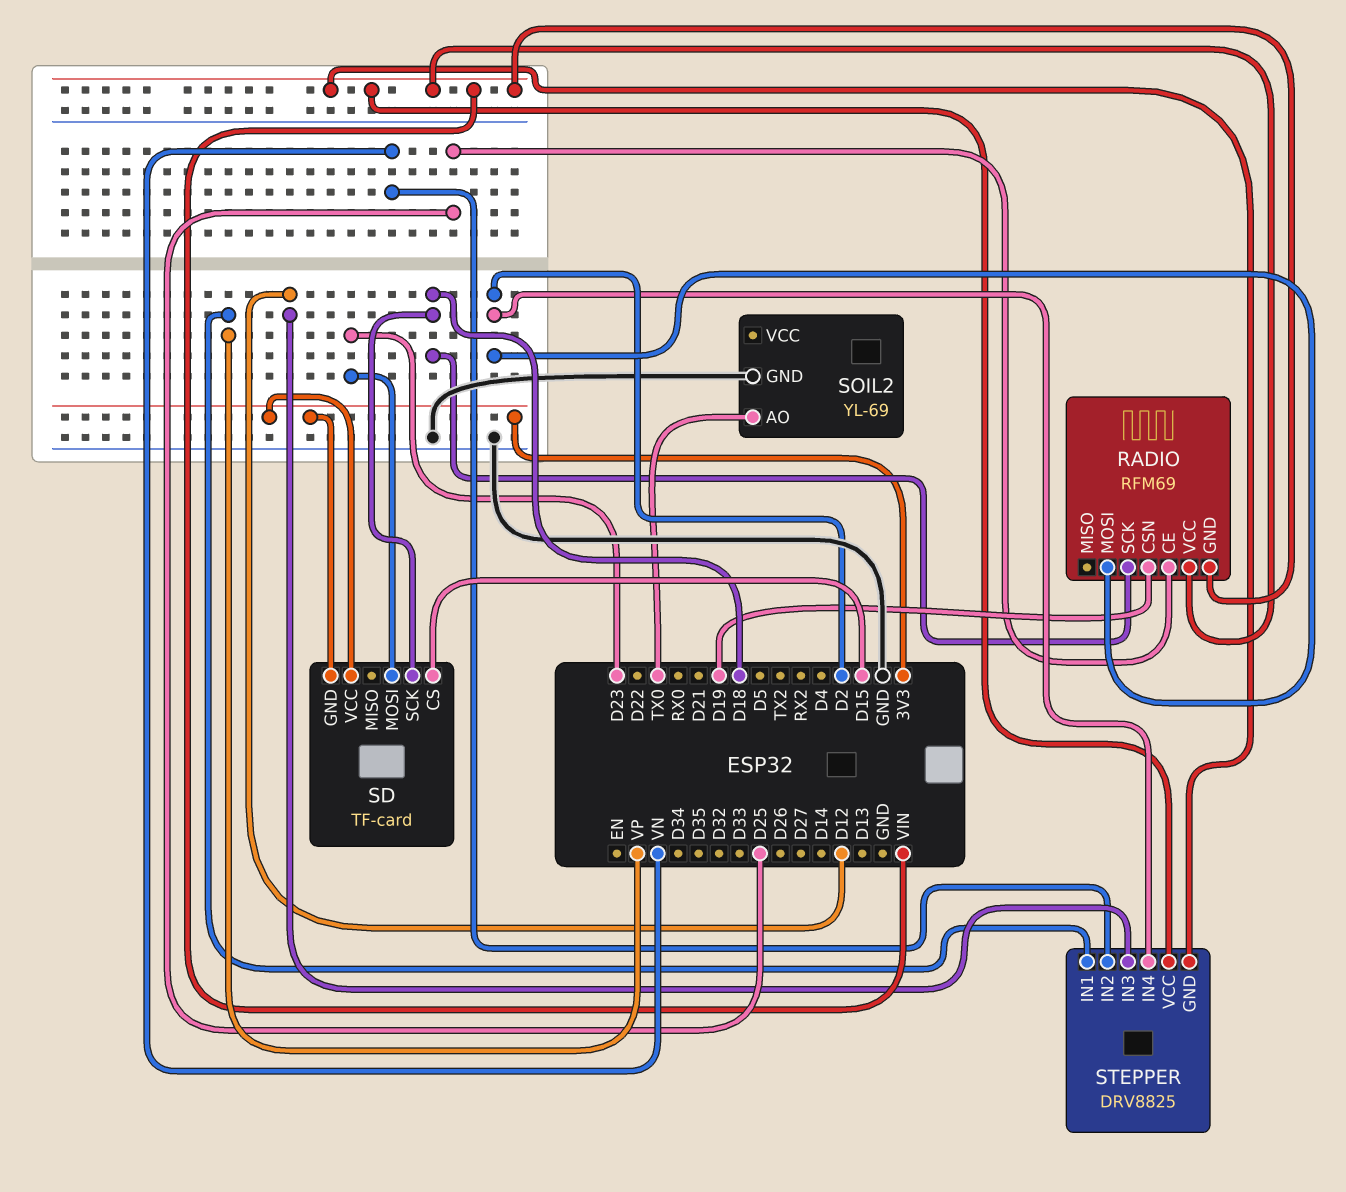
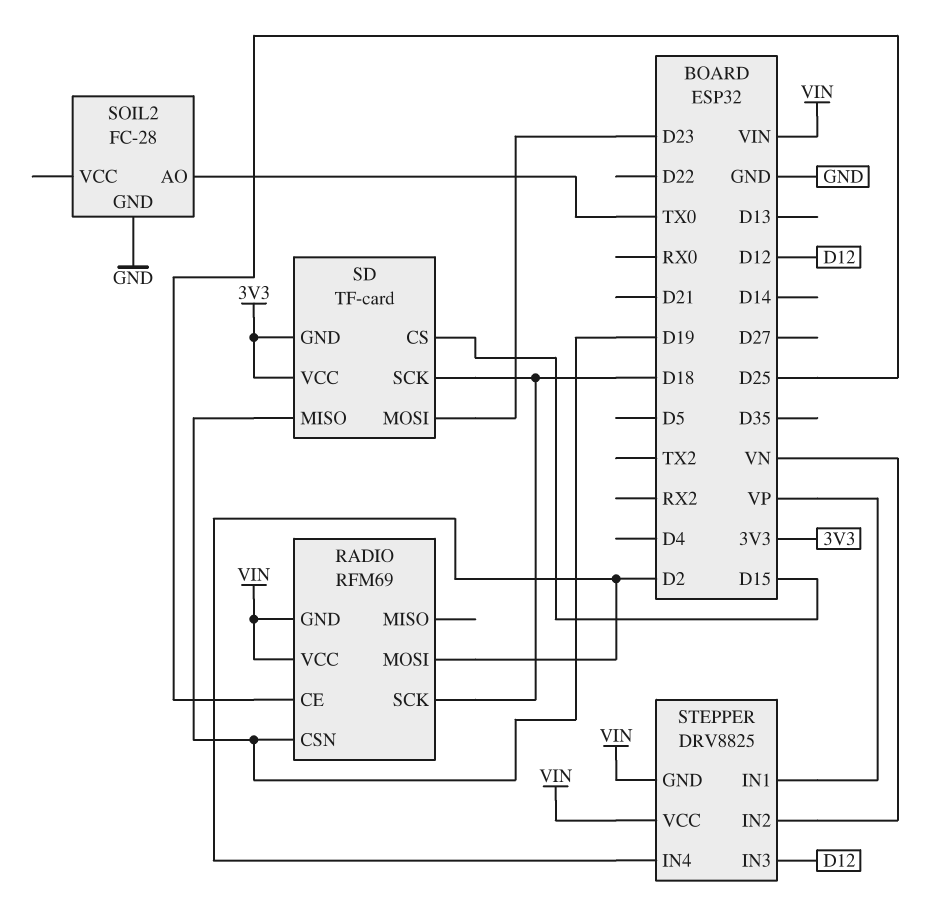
SD pin MISO: none -> D19
SOIL2: YL-69 -> FC-28

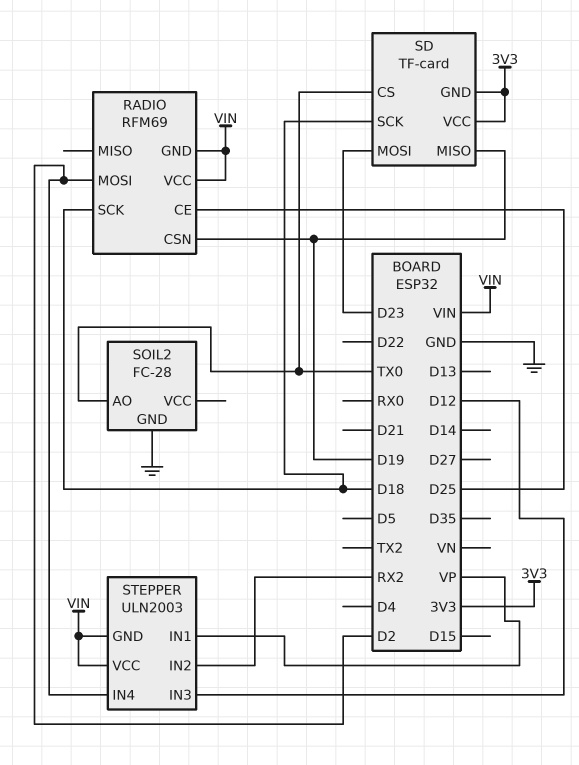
SD pin CS: D15 -> TX0
STEPPER: DRV8825 -> ULN2003
STEPPER pin IN2: VN -> RX2

